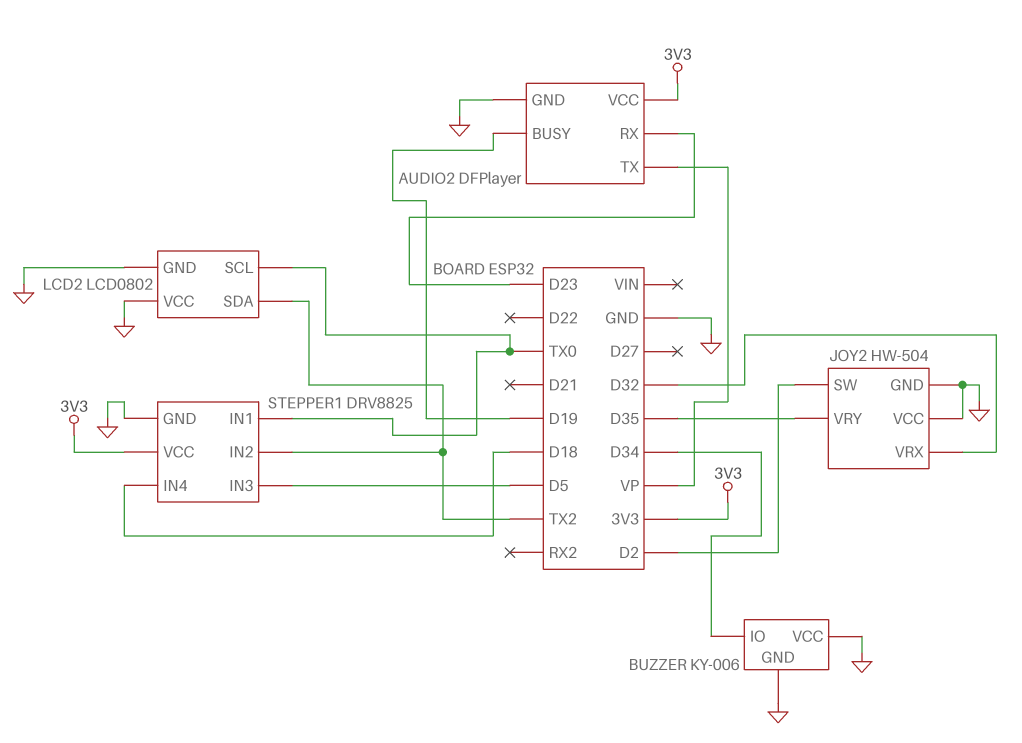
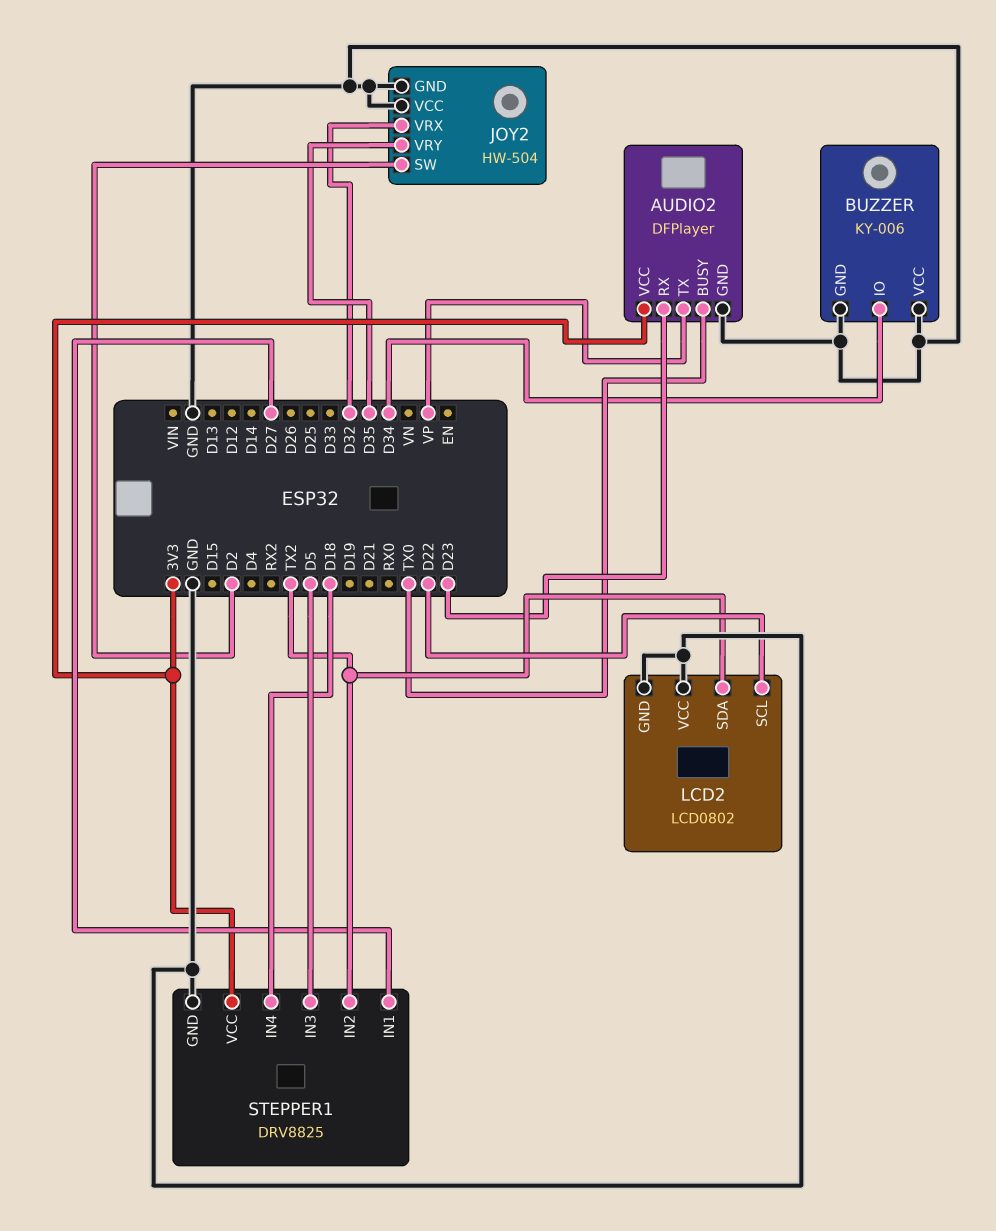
AUDIO2 pin BUSY: D19 -> TX0
LCD2 pin SCL: TX0 -> D22
STEPPER1 pin IN1: TX0 -> D27

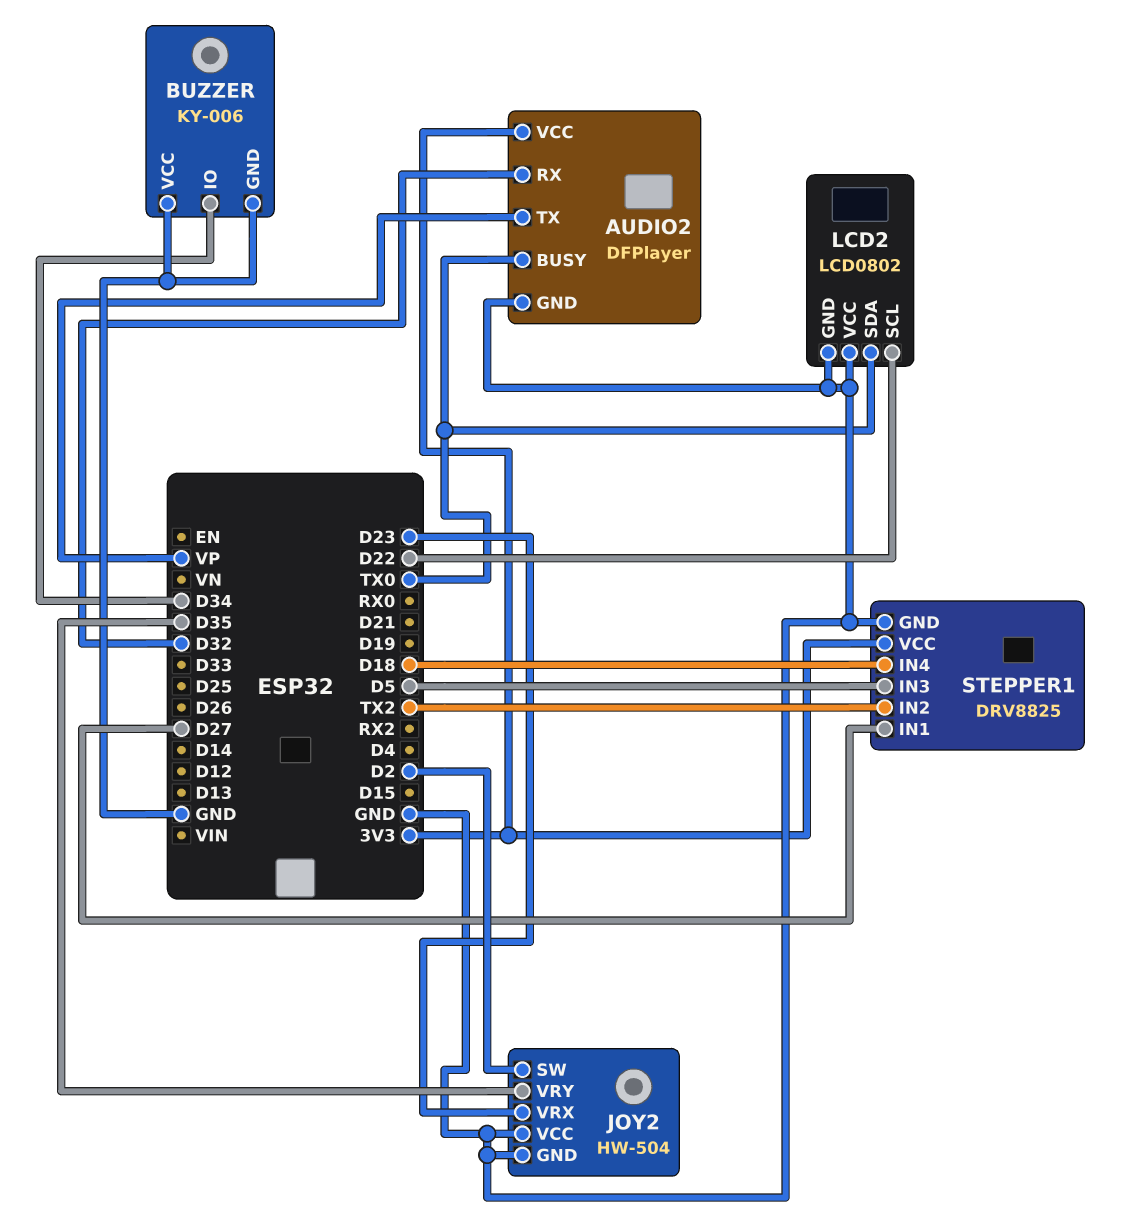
AUDIO2 pin RX: D23 -> D32
JOY2 pin VRX: D32 -> D23
LCD2 pin SDA: TX2 -> TX0

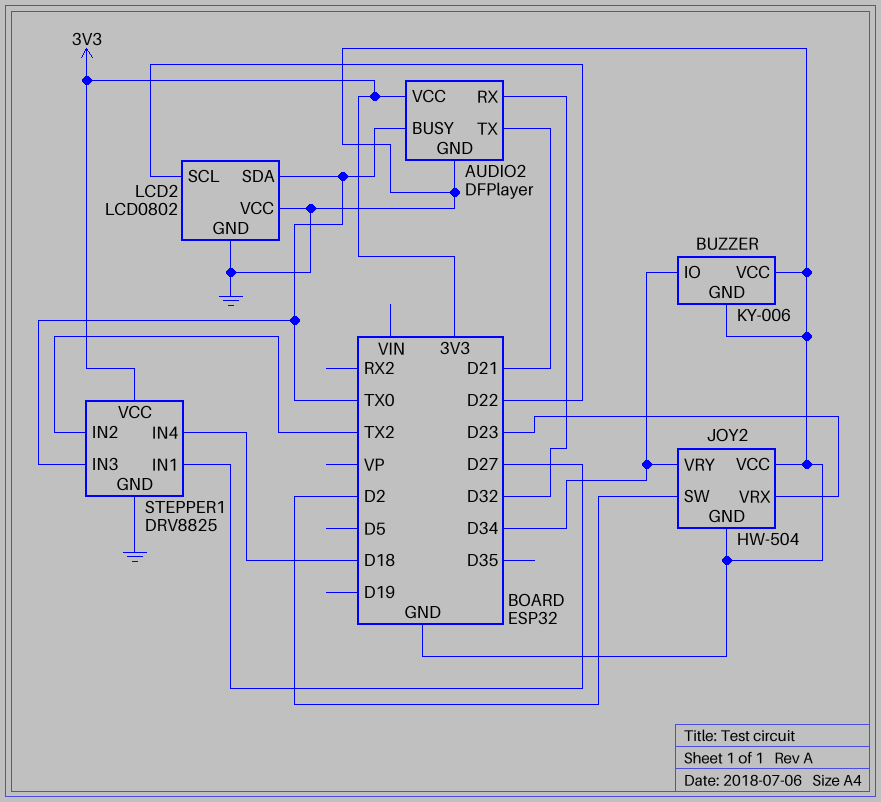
AUDIO2 pin TX: VP -> D21
JOY2 pin VRY: D35 -> D34
STEPPER1 pin IN3: D5 -> TX0

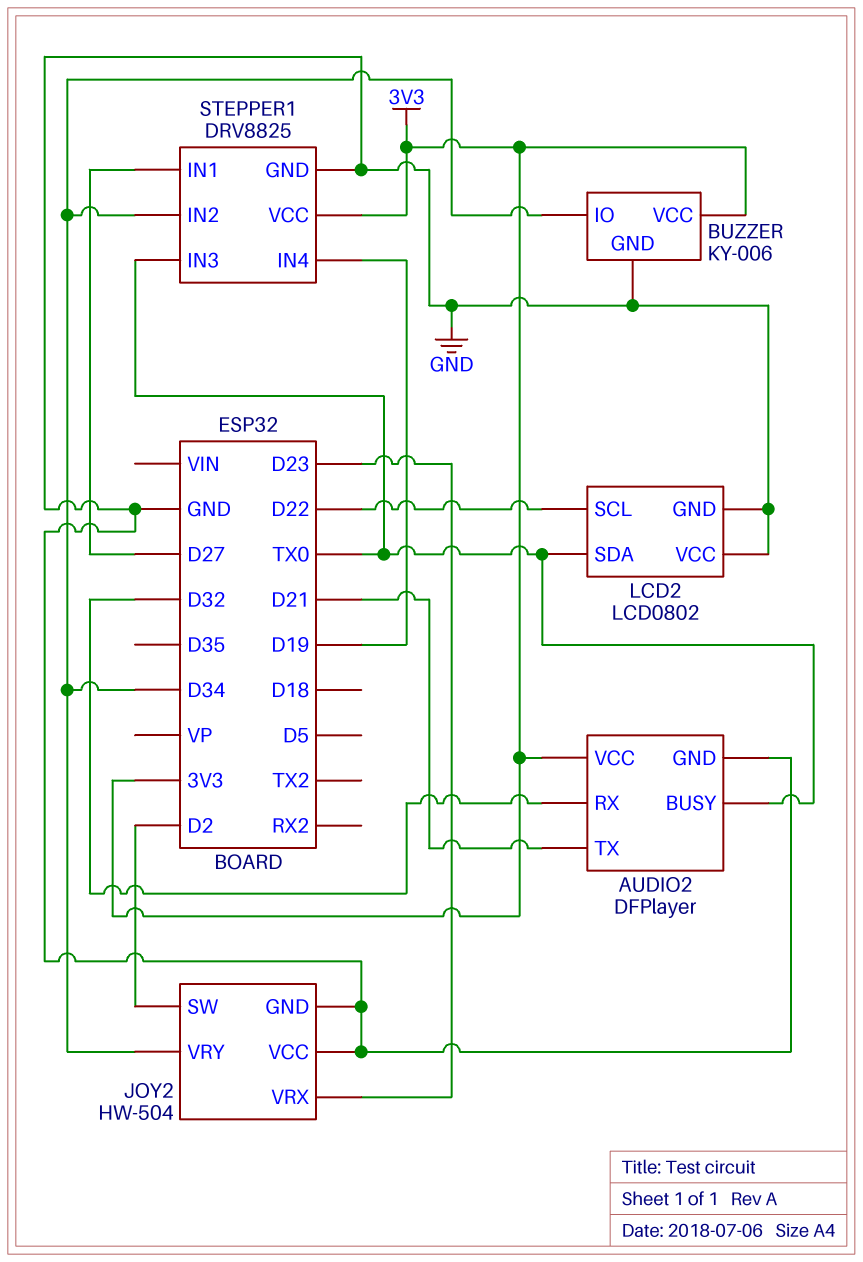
BUZZER pin VCC: GND -> 3V3
STEPPER1 pin IN2: TX2 -> D34
STEPPER1 pin IN4: D18 -> D19

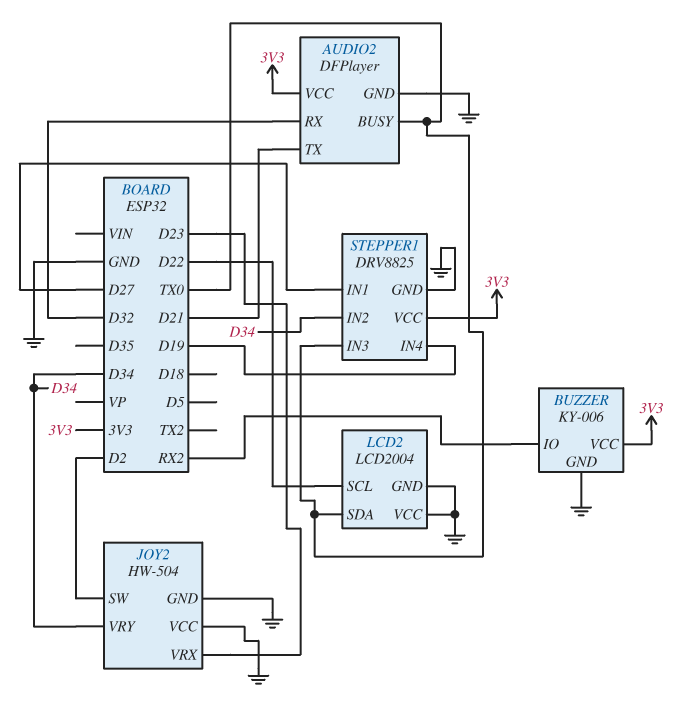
BUZZER pin IO: D34 -> RX2
LCD2: LCD0802 -> LCD2004

